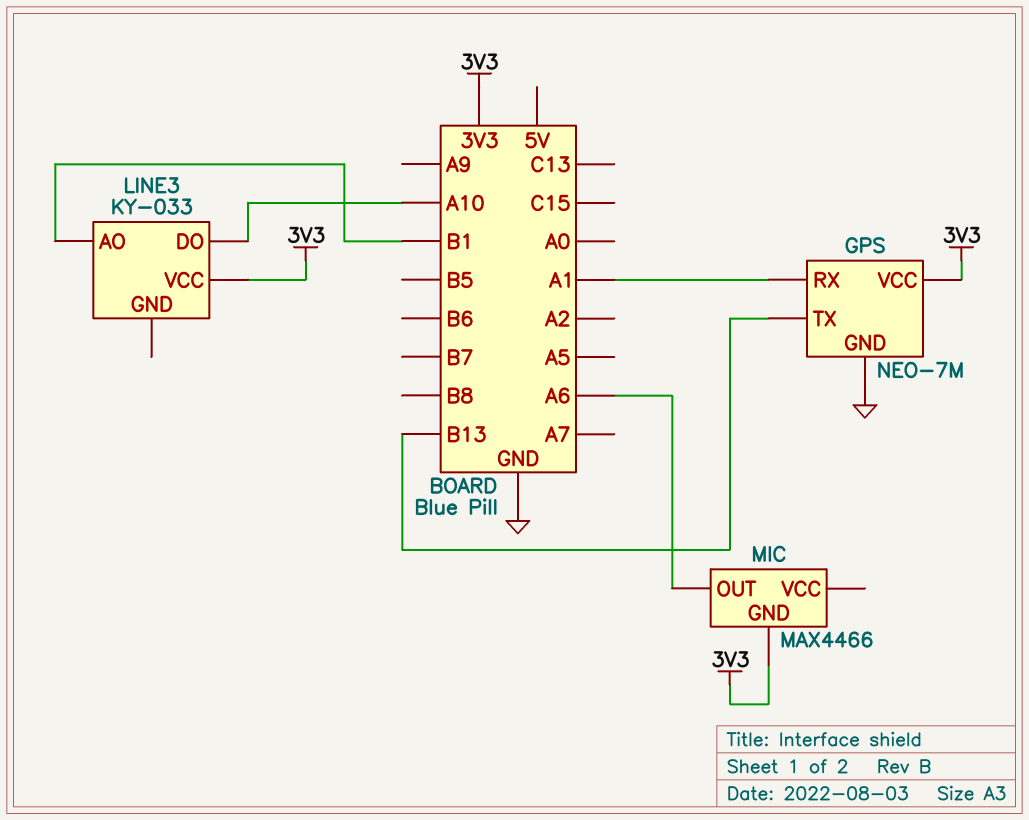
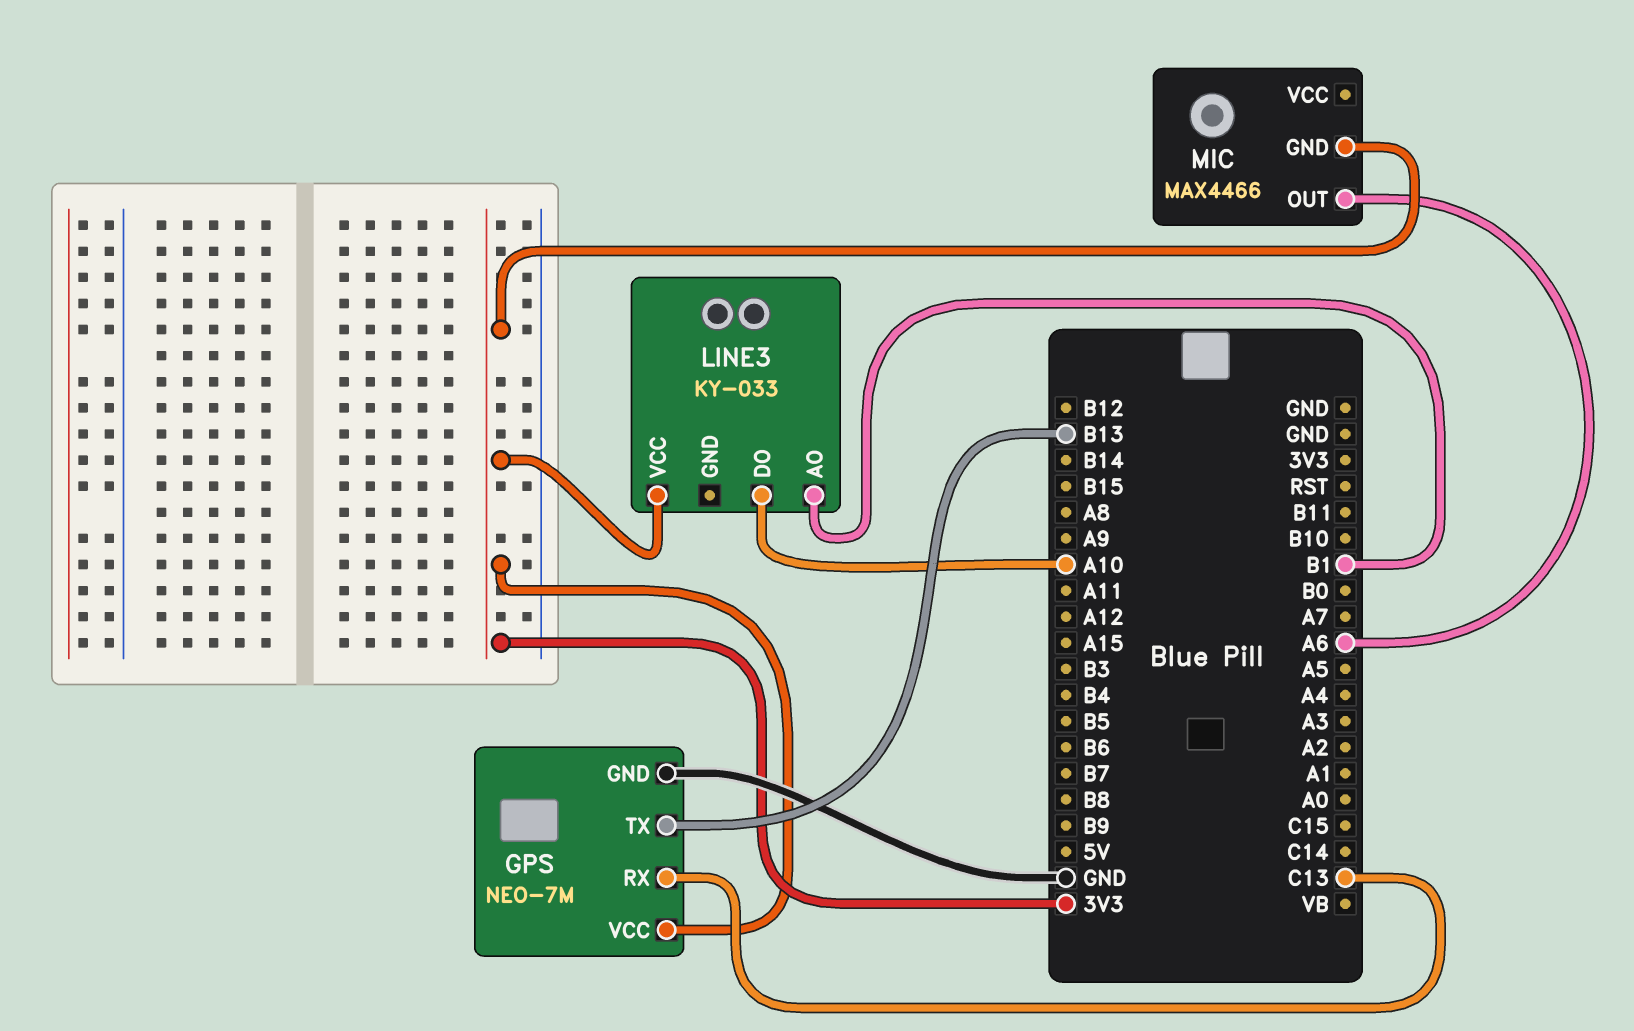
GPS pin RX: A1 -> C13

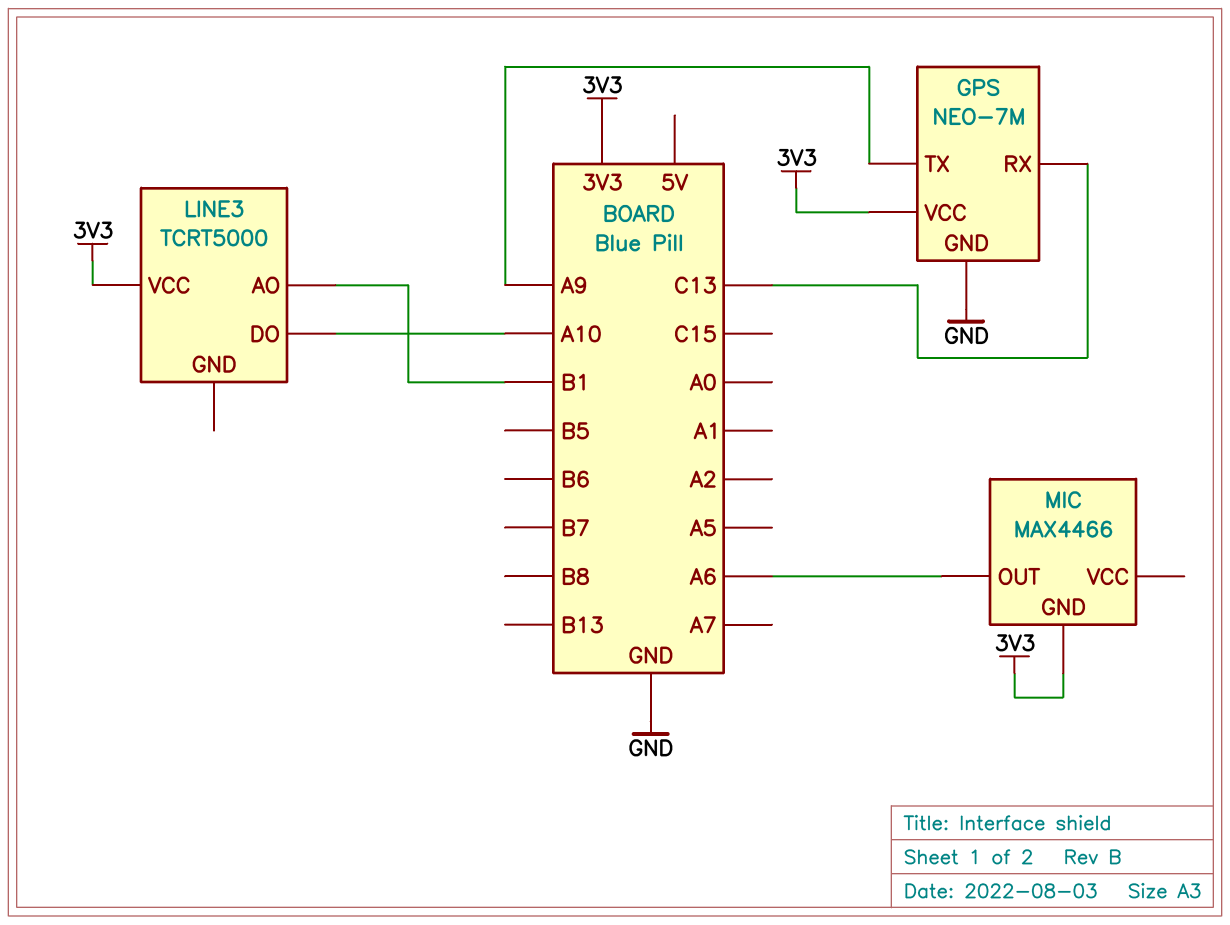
GPS pin TX: B13 -> A9
LINE3: KY-033 -> TCRT5000

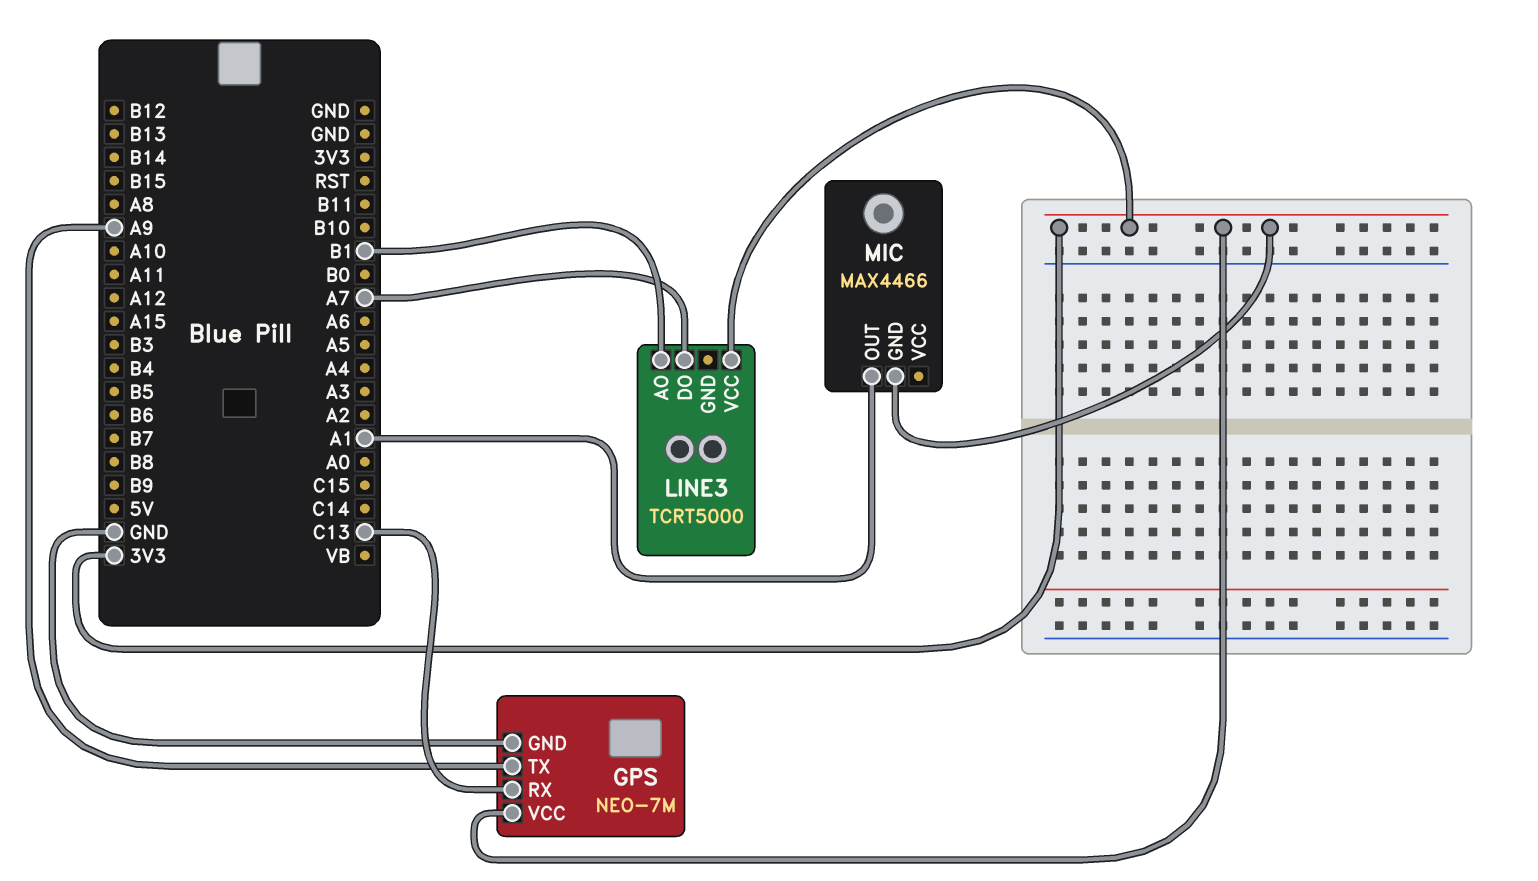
LINE3 pin DO: A10 -> A7
MIC pin OUT: A6 -> A1

